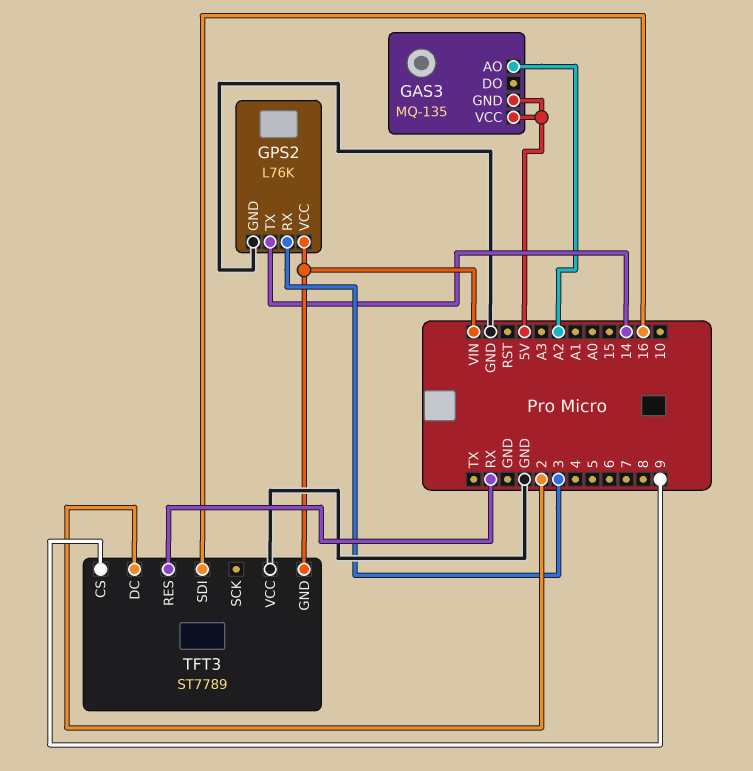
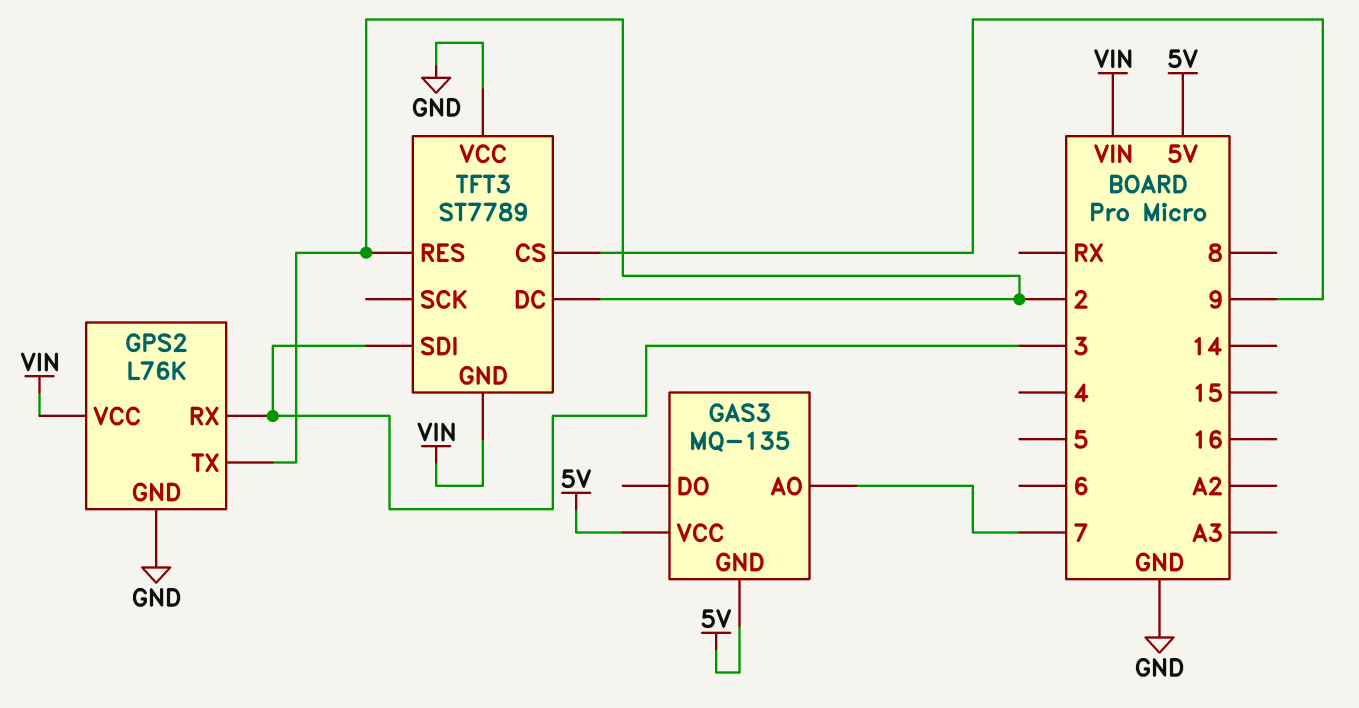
GAS3 pin AO: A2 -> 7
GPS2 pin TX: 14 -> 2
TFT3 pin RES: RX -> 2
TFT3 pin SDI: 16 -> 3

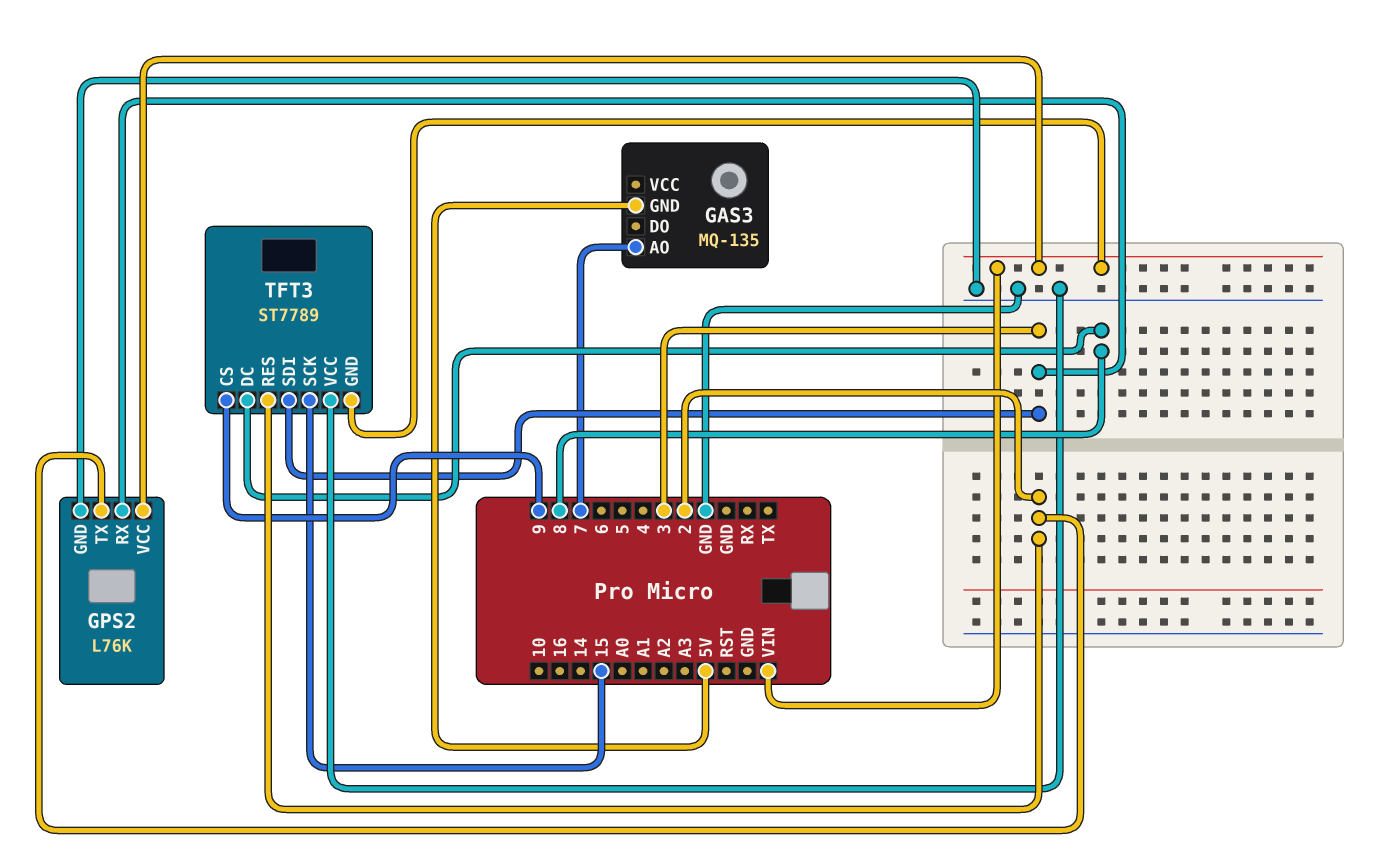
GAS3 pin VCC: 5V -> none
TFT3 pin DC: 2 -> 8
TFT3 pin SCK: none -> 15

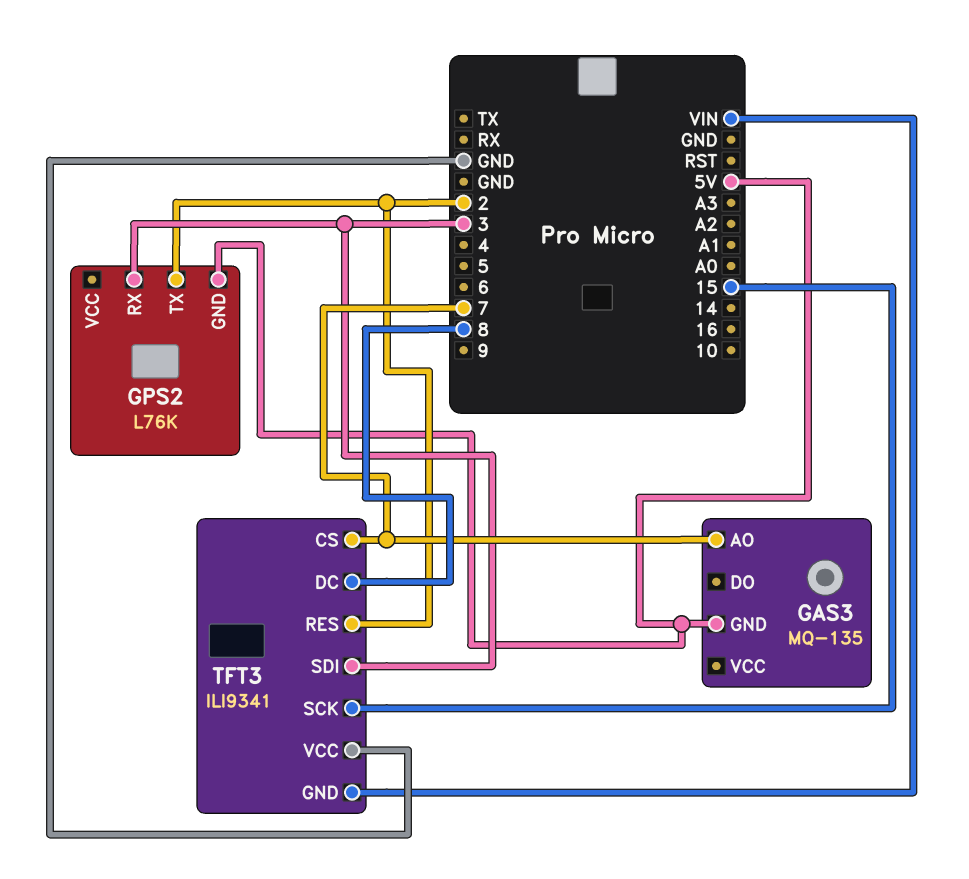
GPS2 pin GND: GND -> 5V
GPS2 pin VCC: VIN -> none
TFT3: ST7789 -> ILI9341
TFT3 pin CS: 9 -> 7

